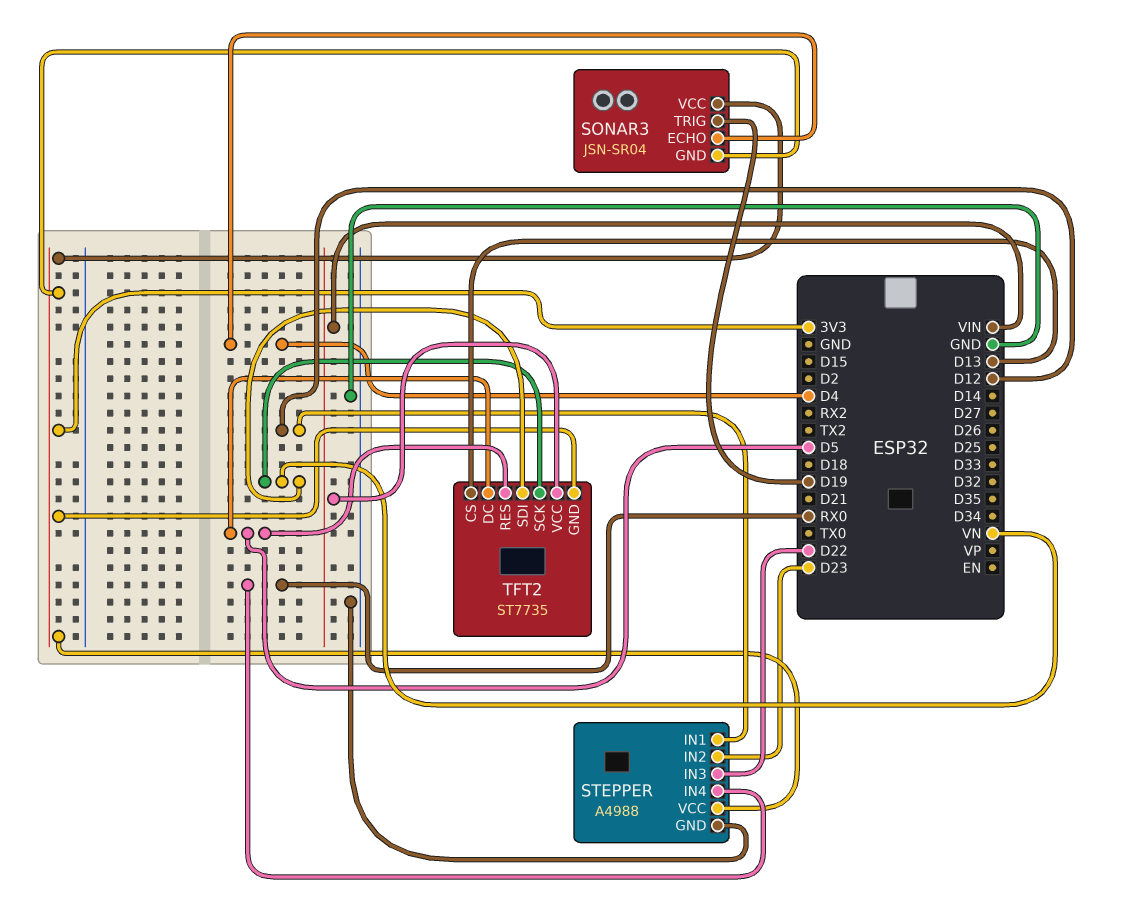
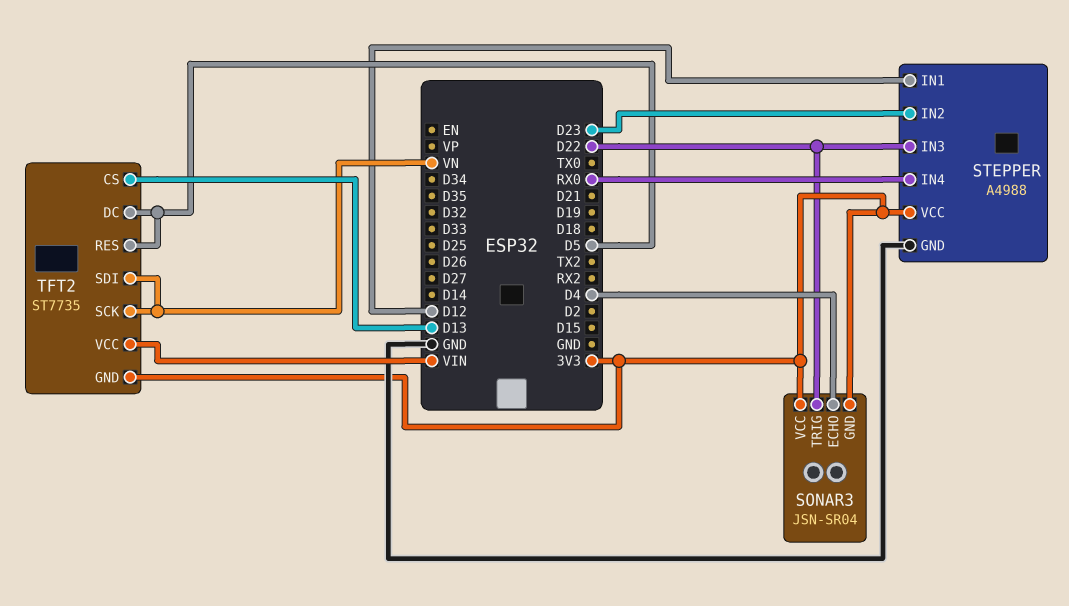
SONAR3 pin TRIG: D19 -> D22

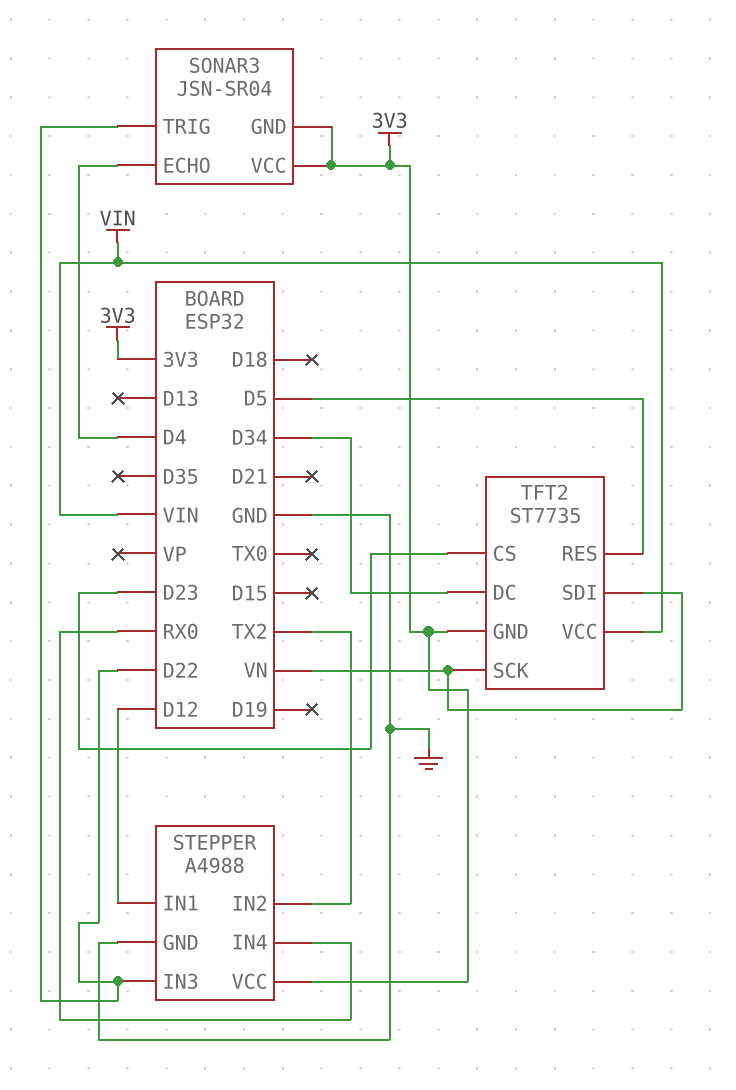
STEPPER pin IN2: D23 -> TX2
TFT2 pin CS: D13 -> D23
TFT2 pin DC: D5 -> D34

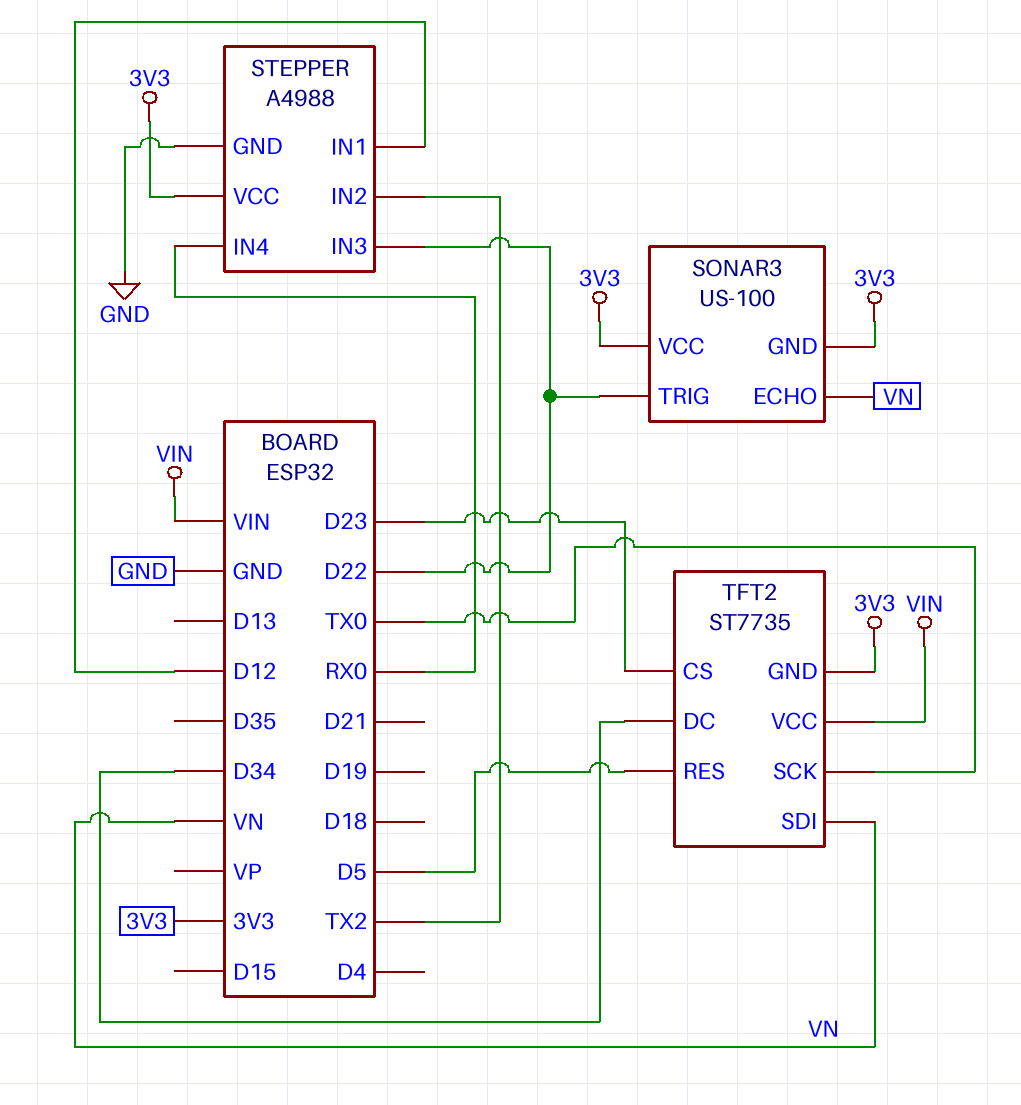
SONAR3: JSN-SR04 -> US-100
SONAR3 pin ECHO: D4 -> VN
TFT2 pin SCK: VN -> TX0

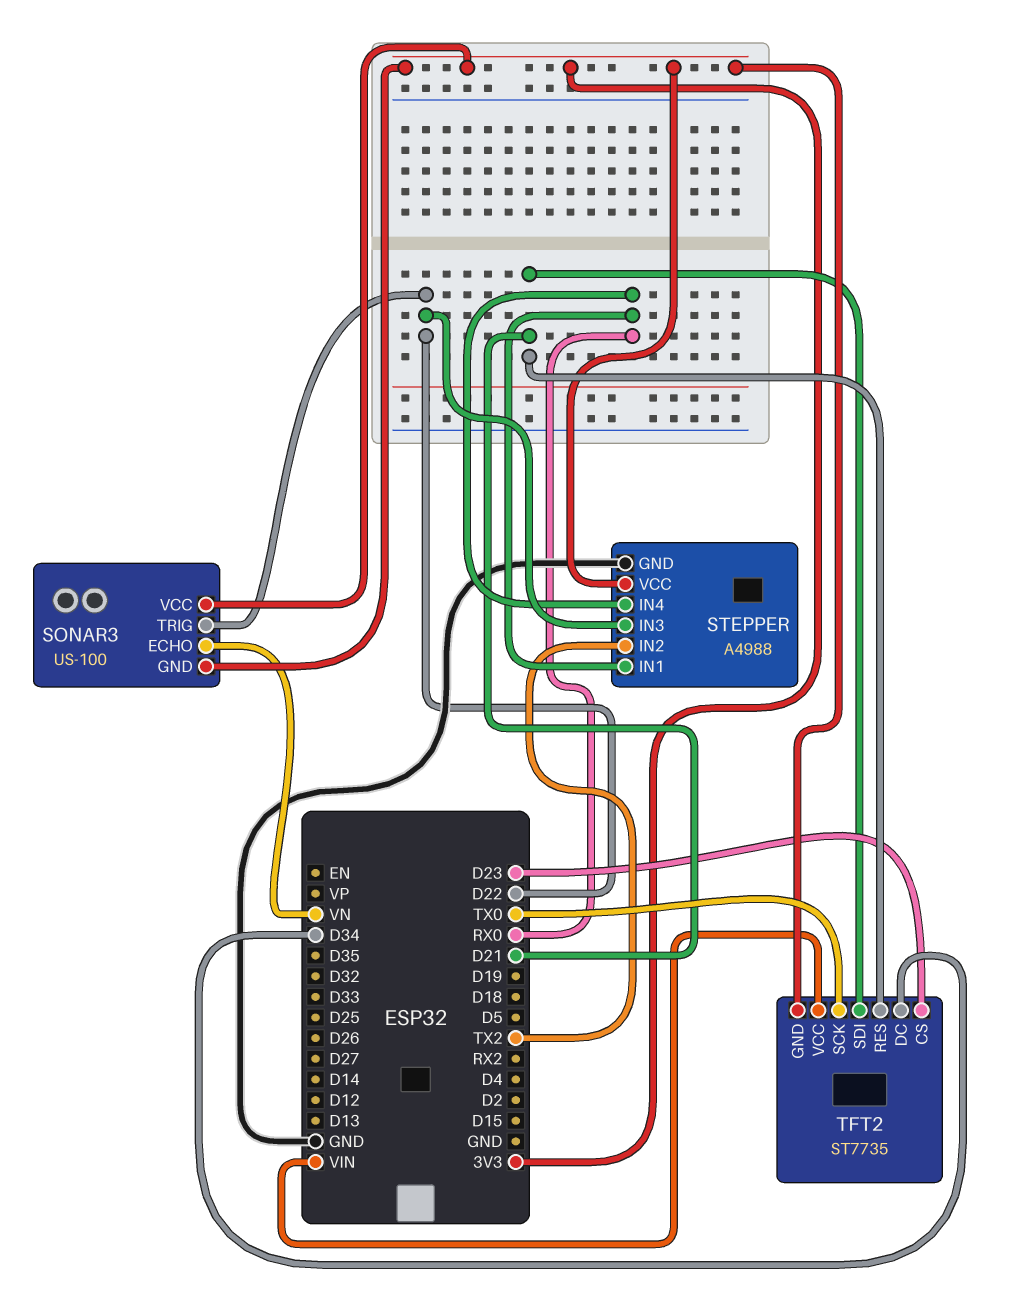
STEPPER pin IN1: D12 -> RX0
TFT2 pin RES: D5 -> D21
TFT2 pin SDI: VN -> D21

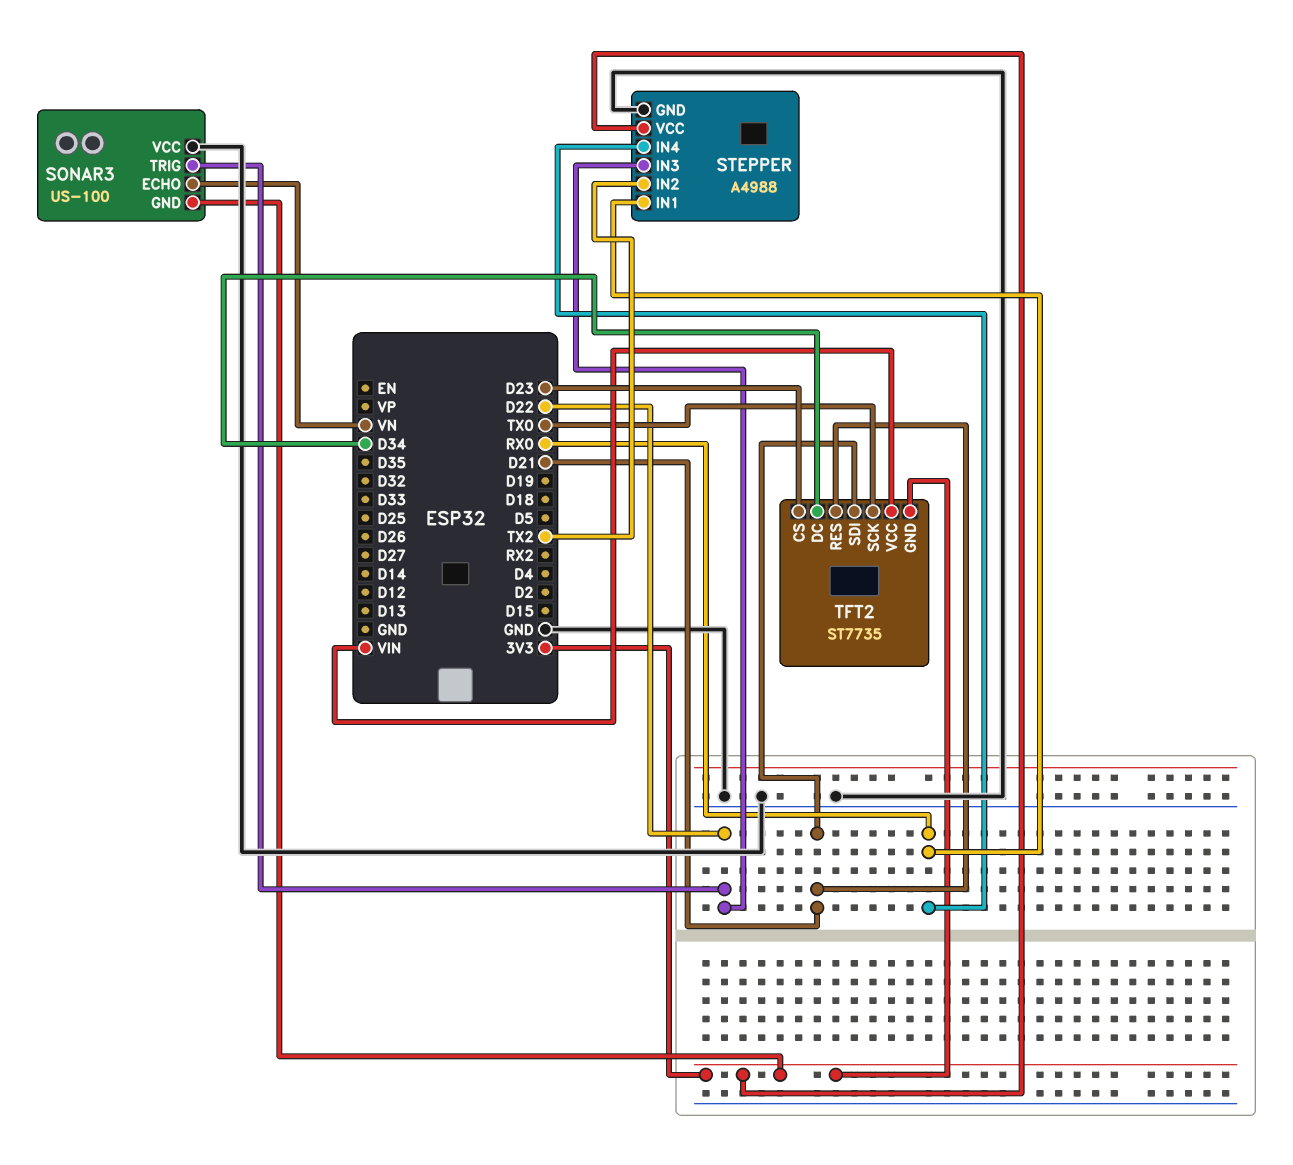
SONAR3 pin VCC: 3V3 -> GND

